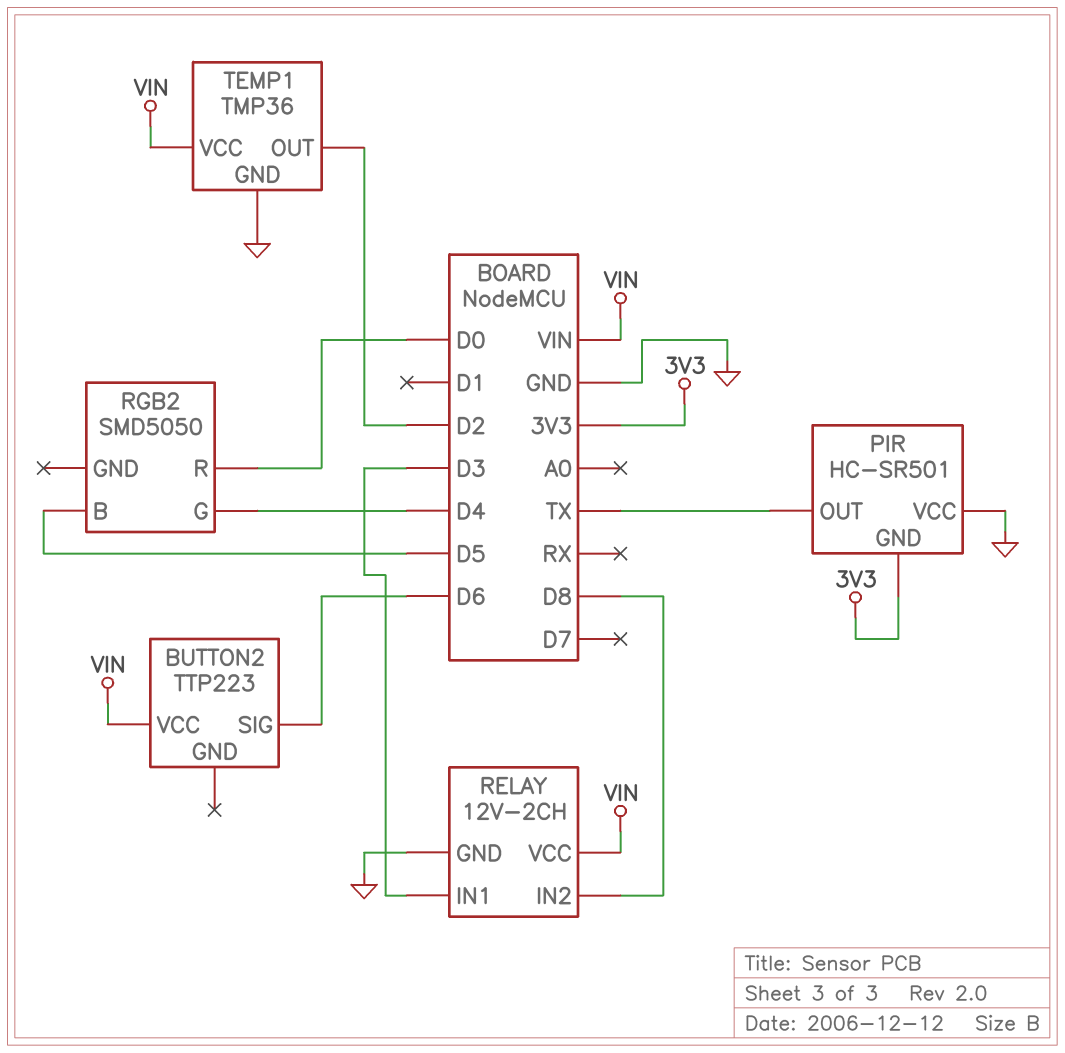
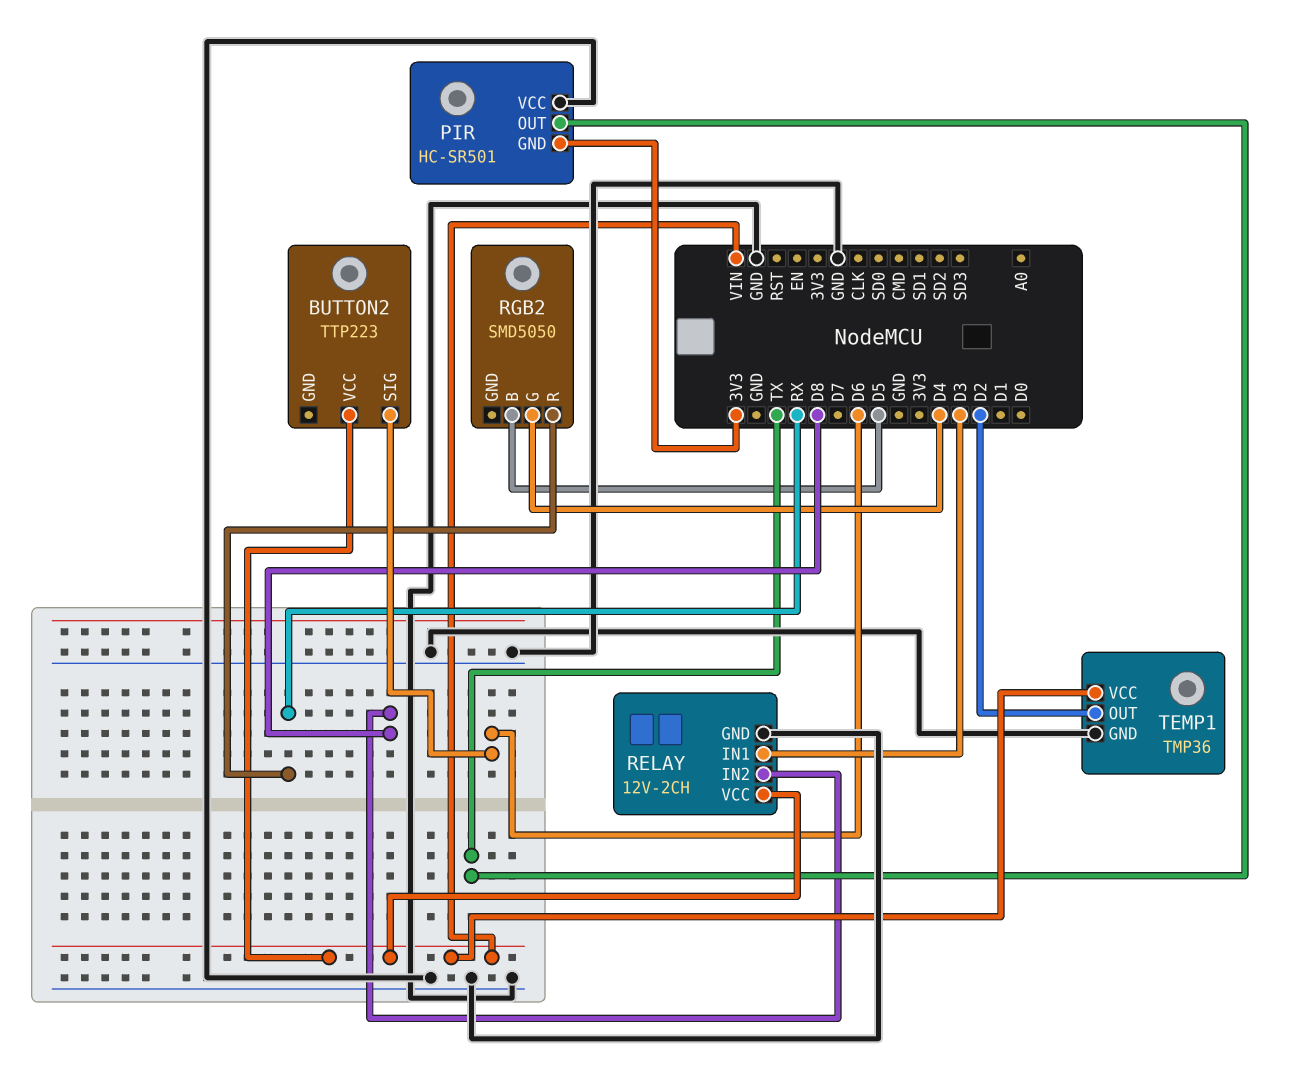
RGB2 pin R: D0 -> RX

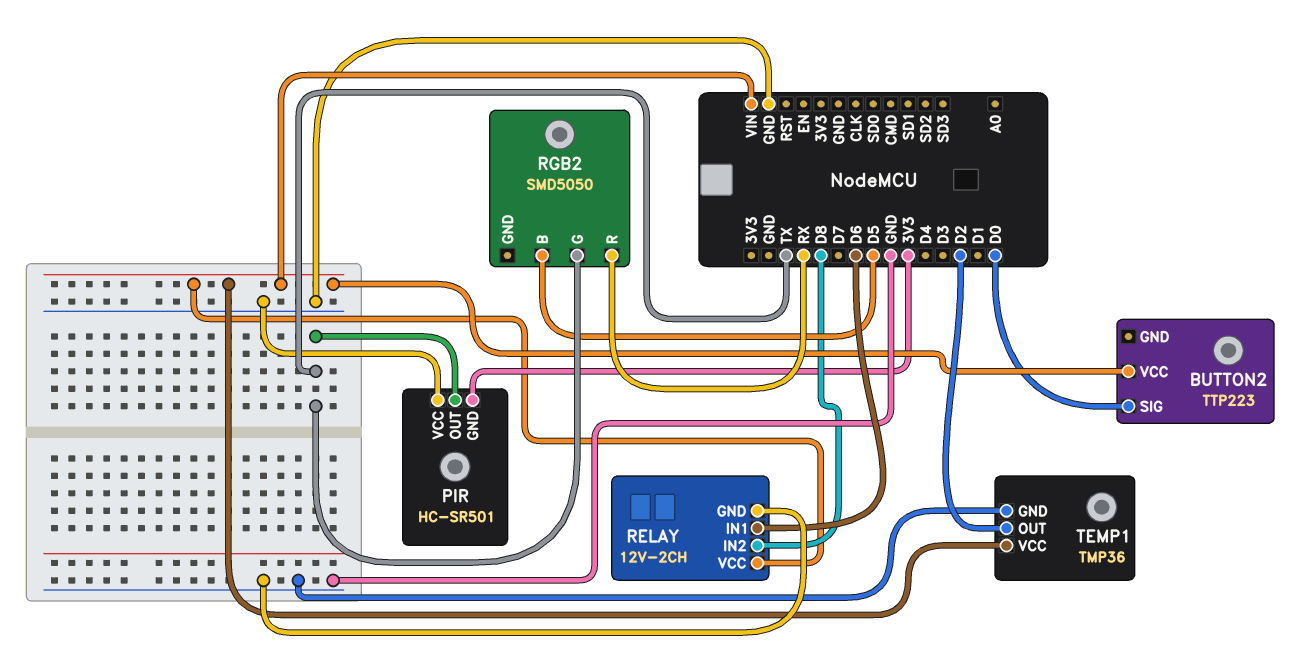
BUTTON2 pin SIG: D6 -> D0
RELAY pin IN1: D3 -> D6
RGB2 pin G: D4 -> TX

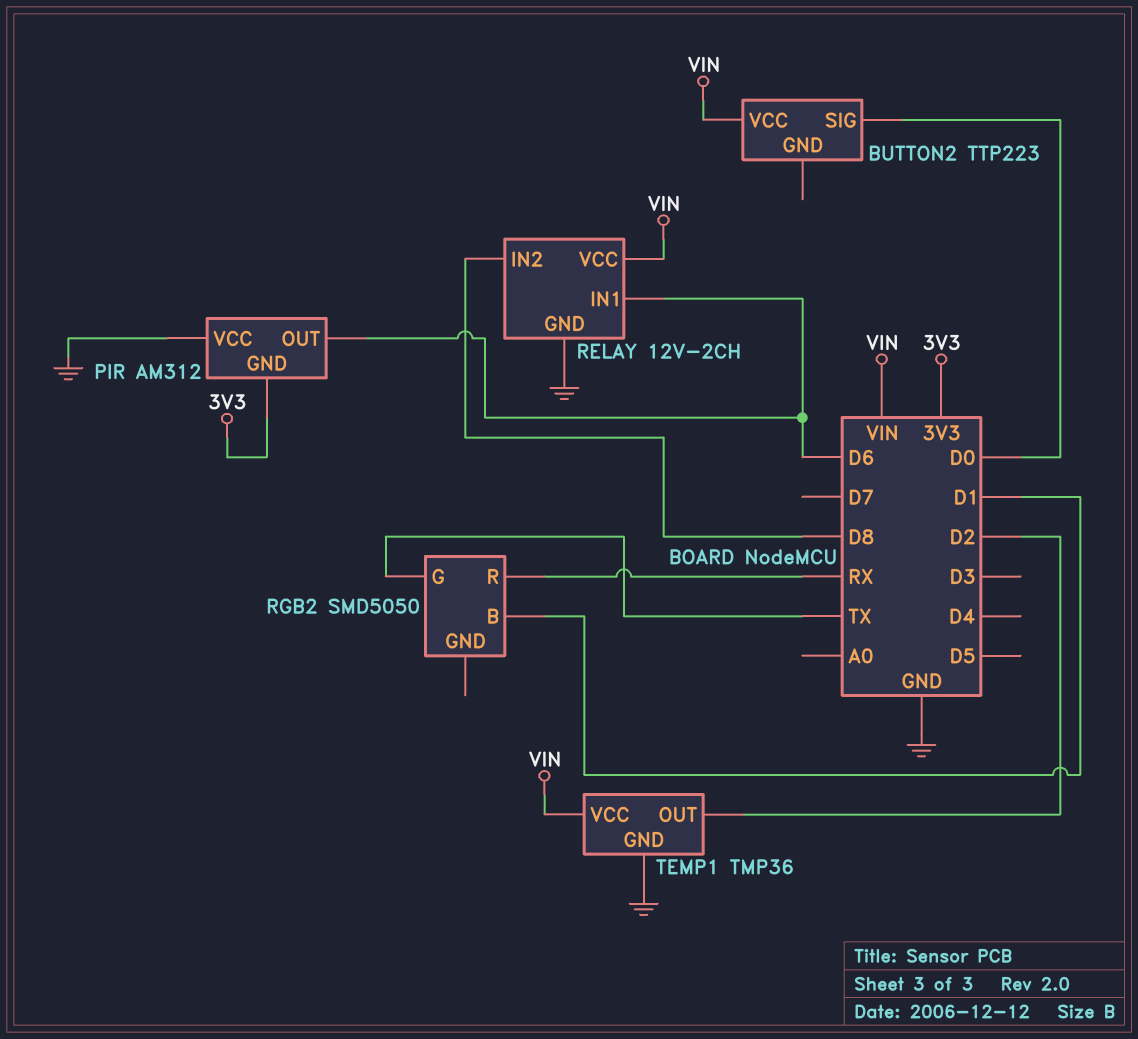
PIR: HC-SR501 -> AM312
PIR pin OUT: TX -> D6
RGB2 pin B: D5 -> D1

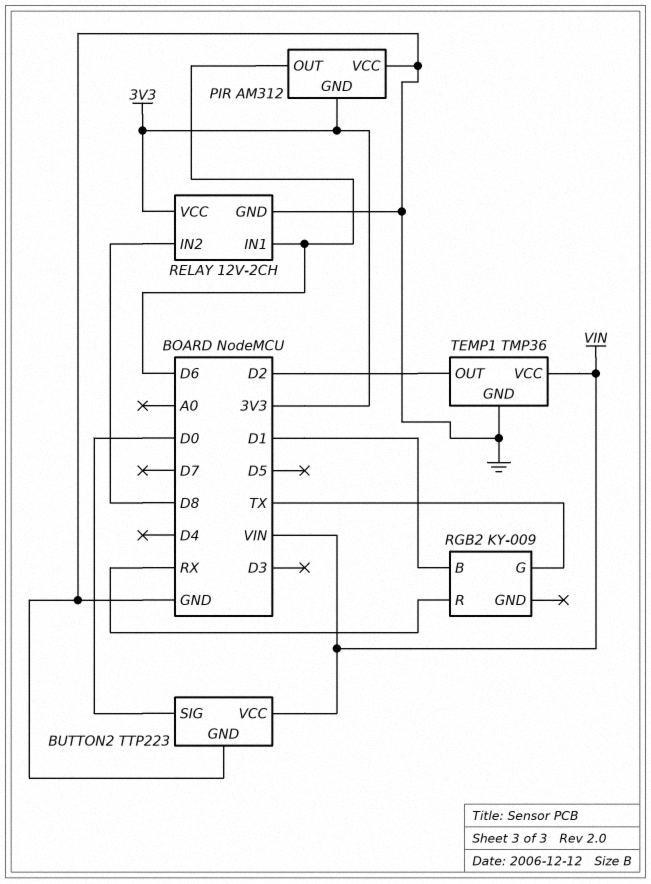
BUTTON2 pin GND: none -> GND
RELAY pin VCC: VIN -> 3V3
RGB2: SMD5050 -> KY-009

